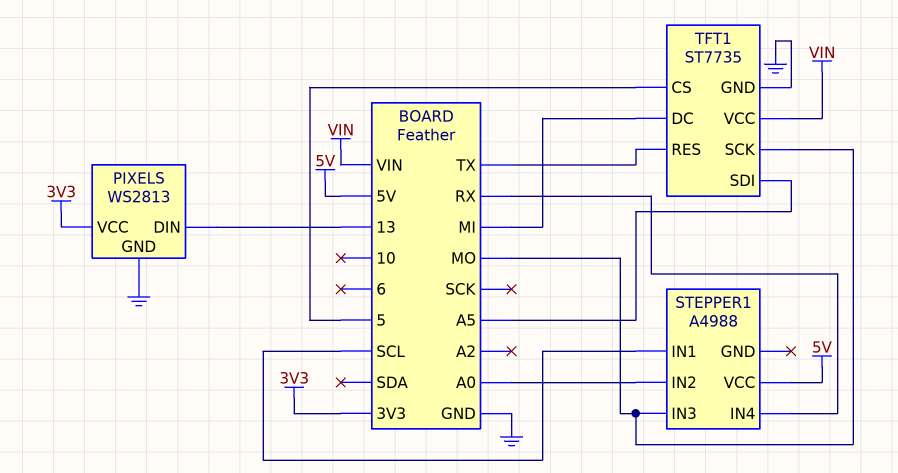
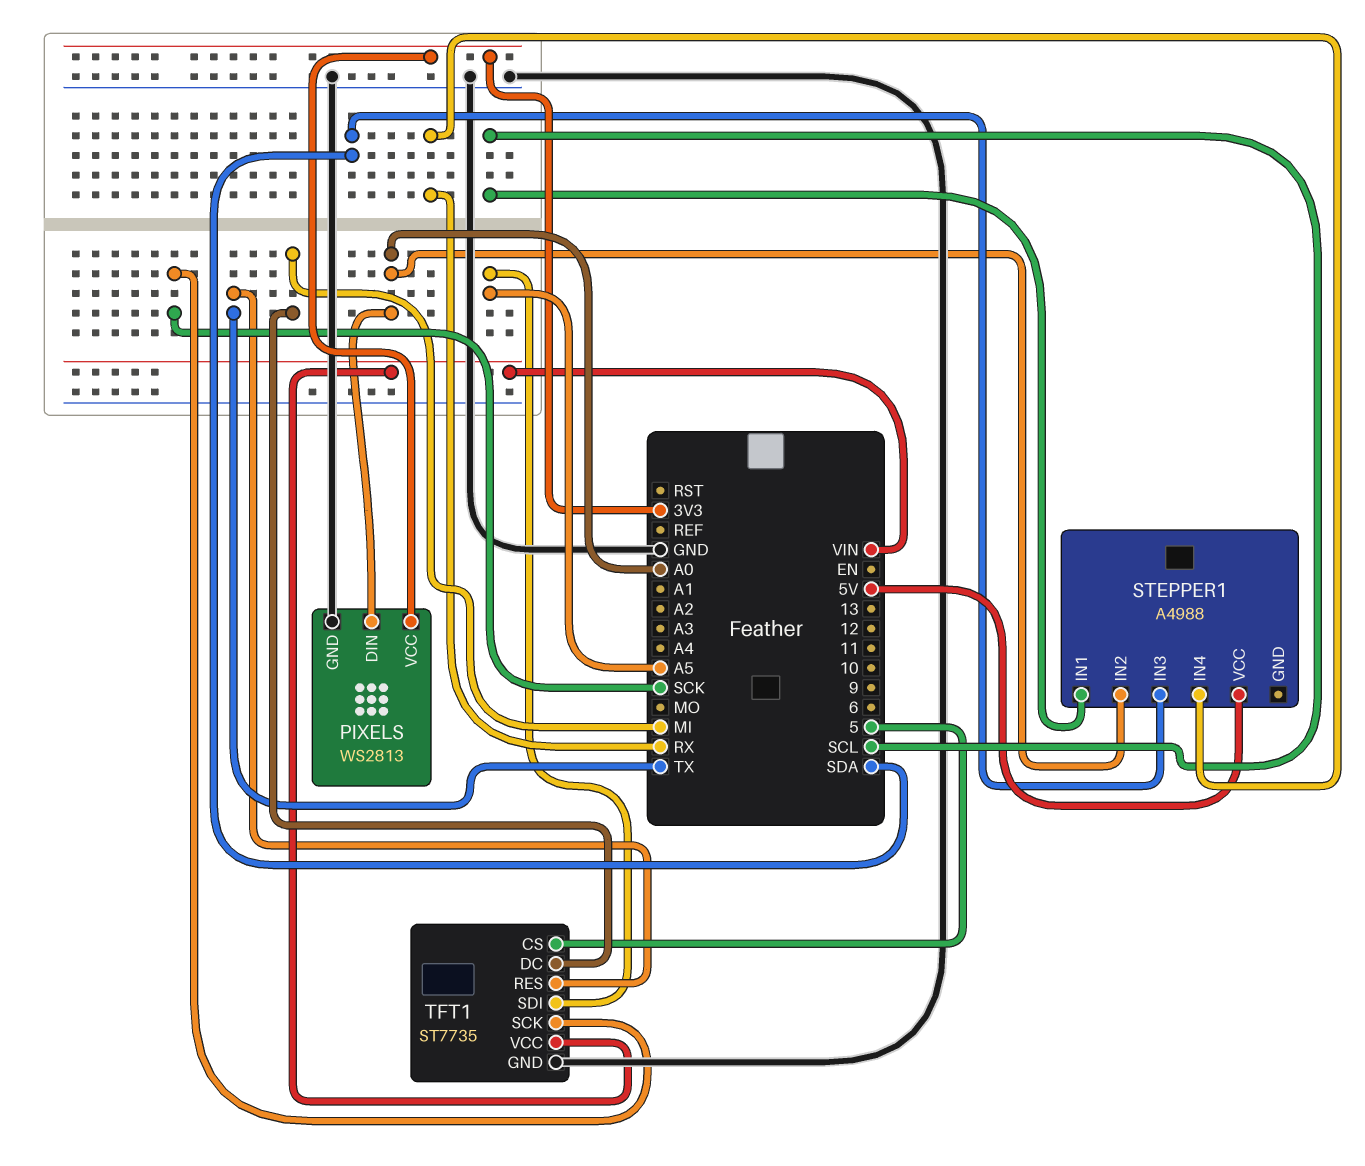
PIXELS pin DIN: 13 -> A0
STEPPER1 pin IN3: MO -> SDA
TFT1 pin SCK: MO -> SCK

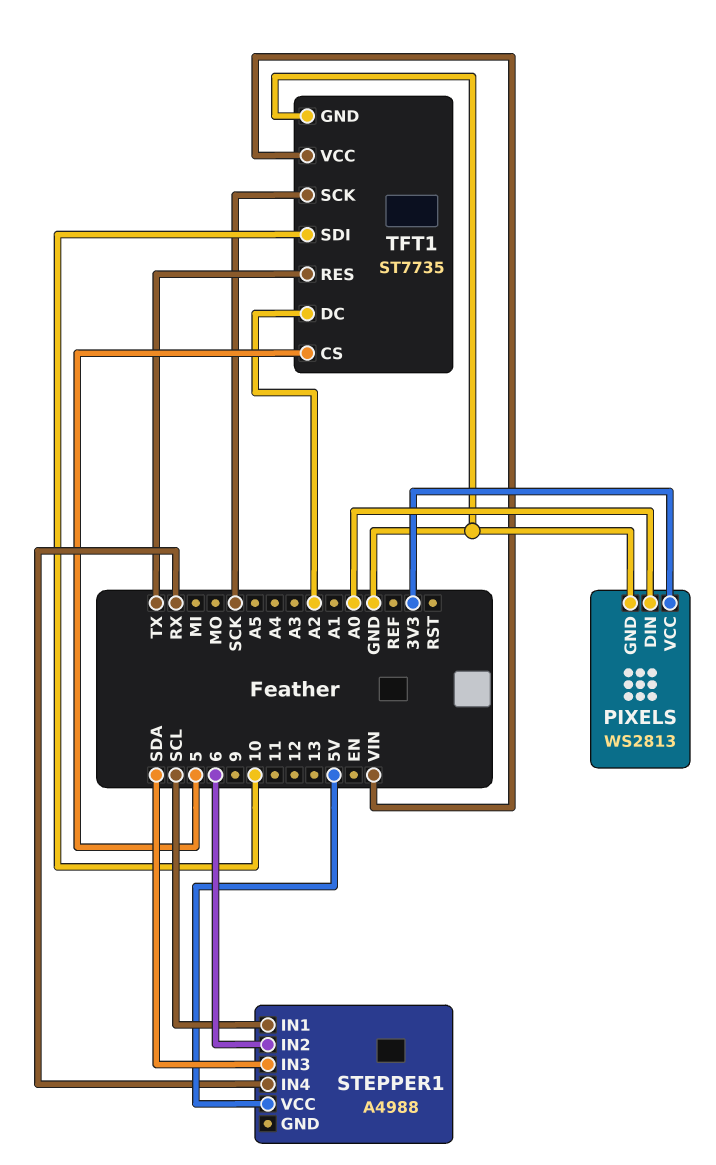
STEPPER1 pin IN2: A0 -> 6
TFT1 pin DC: MI -> A2
TFT1 pin SDI: A5 -> 10

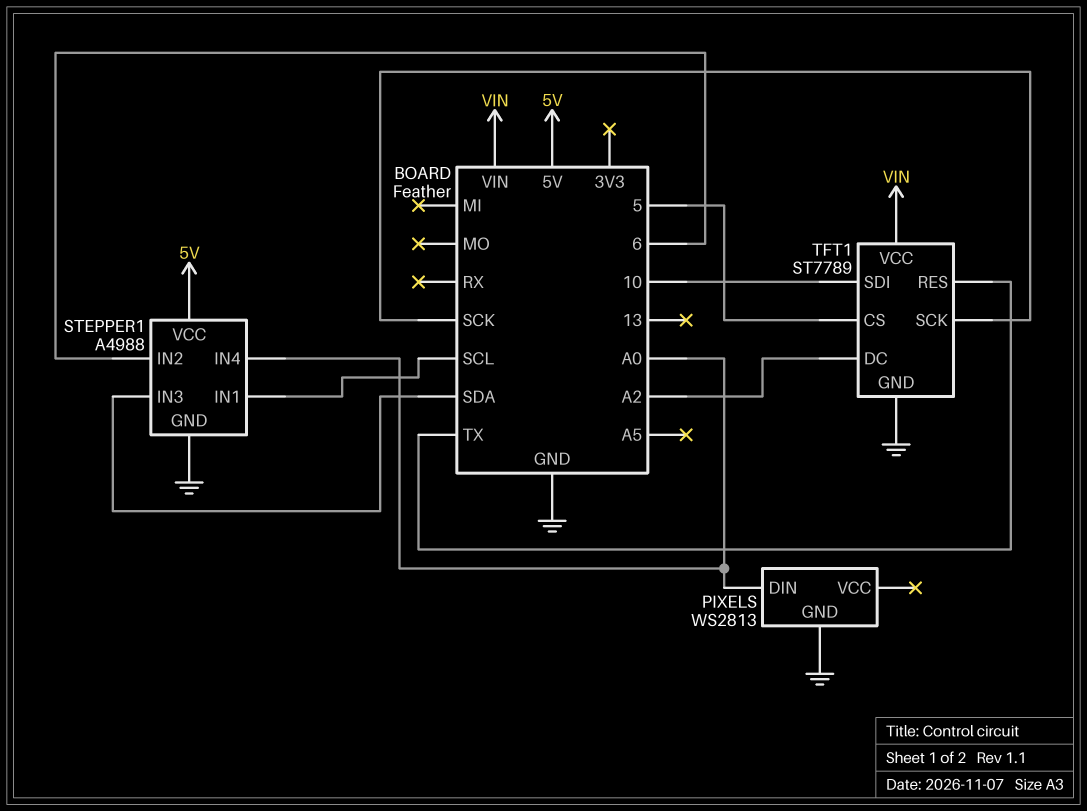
PIXELS pin VCC: 3V3 -> none
STEPPER1 pin GND: none -> GND
STEPPER1 pin IN4: RX -> A0
TFT1: ST7735 -> ST7789

